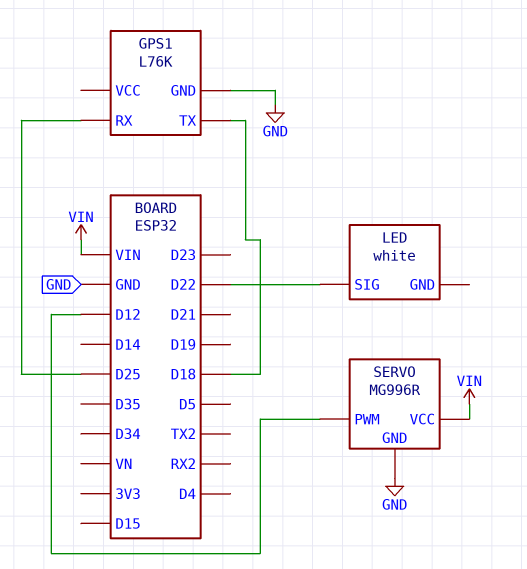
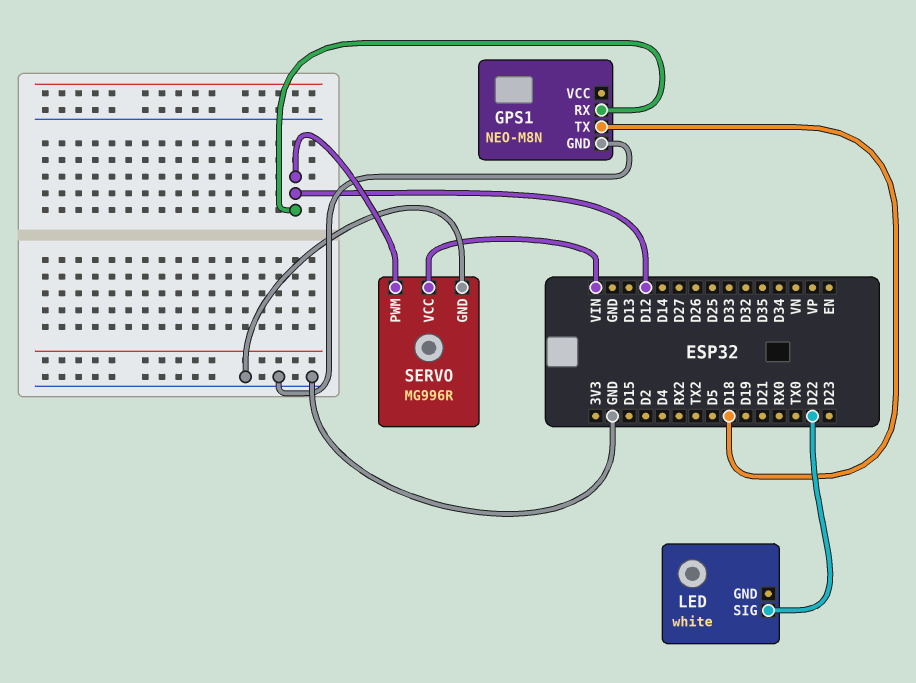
GPS1: L76K -> NEO-M8N
GPS1 pin RX: D25 -> D12

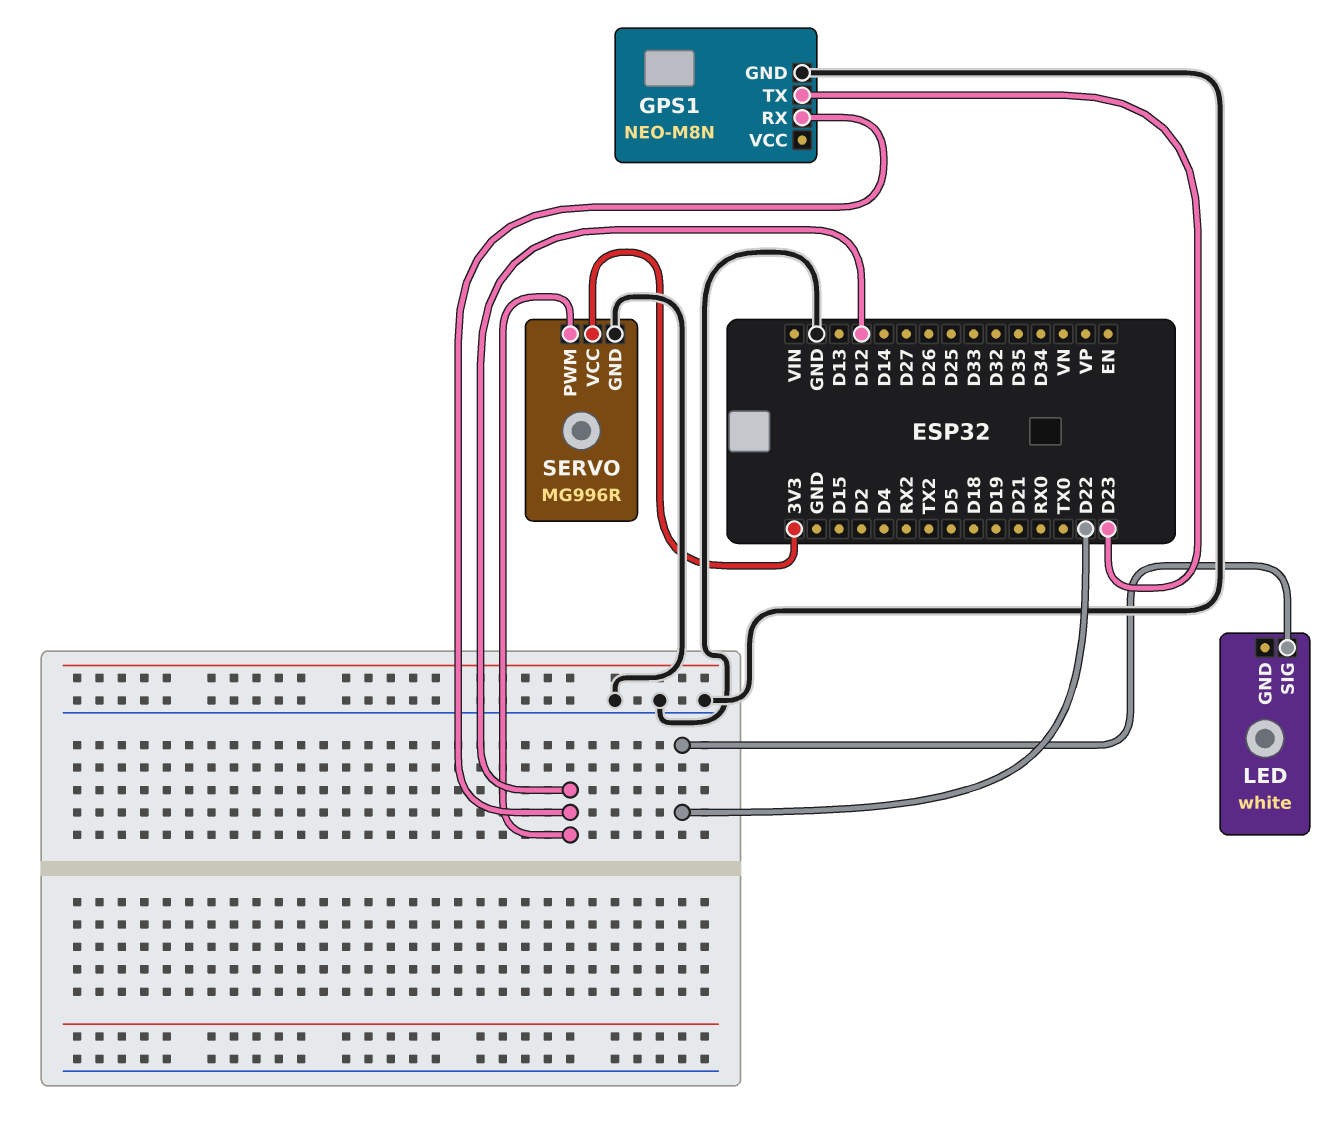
GPS1 pin TX: D18 -> D23
SERVO pin VCC: VIN -> 3V3

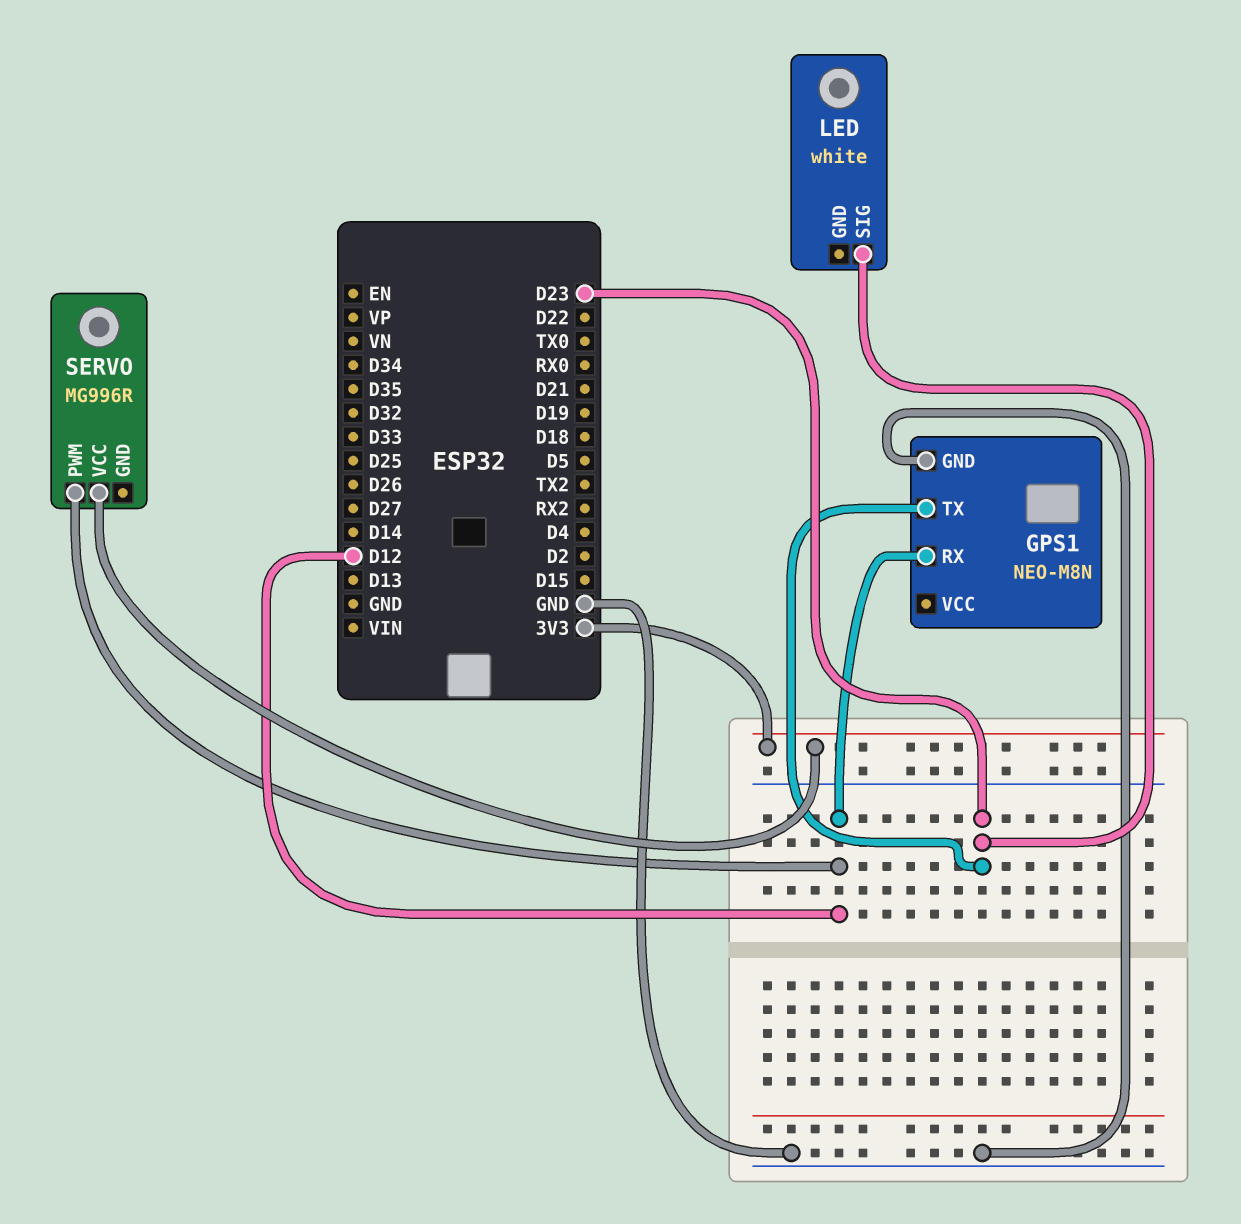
LED pin SIG: D22 -> D23
SERVO pin GND: GND -> none

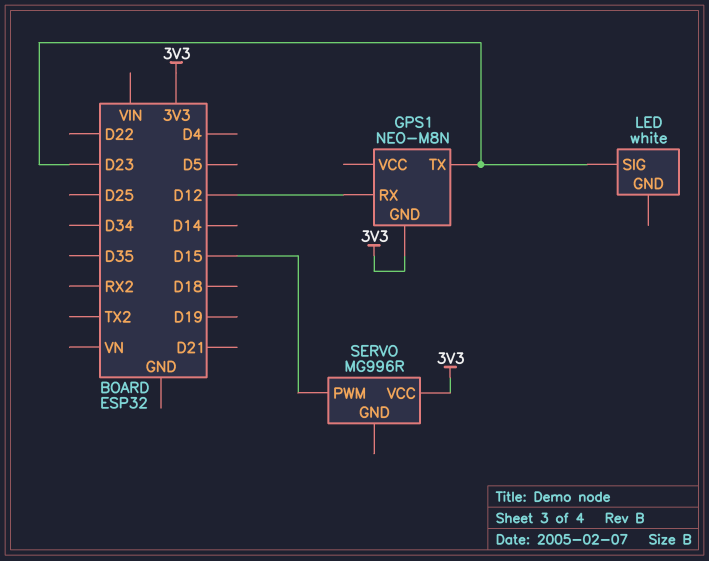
GPS1 pin GND: GND -> 3V3
SERVO pin PWM: D12 -> D15

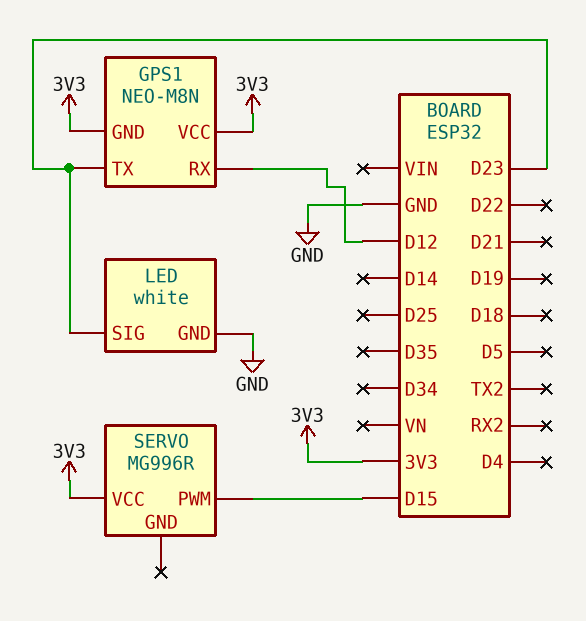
GPS1 pin VCC: none -> 3V3
LED pin GND: none -> GND

